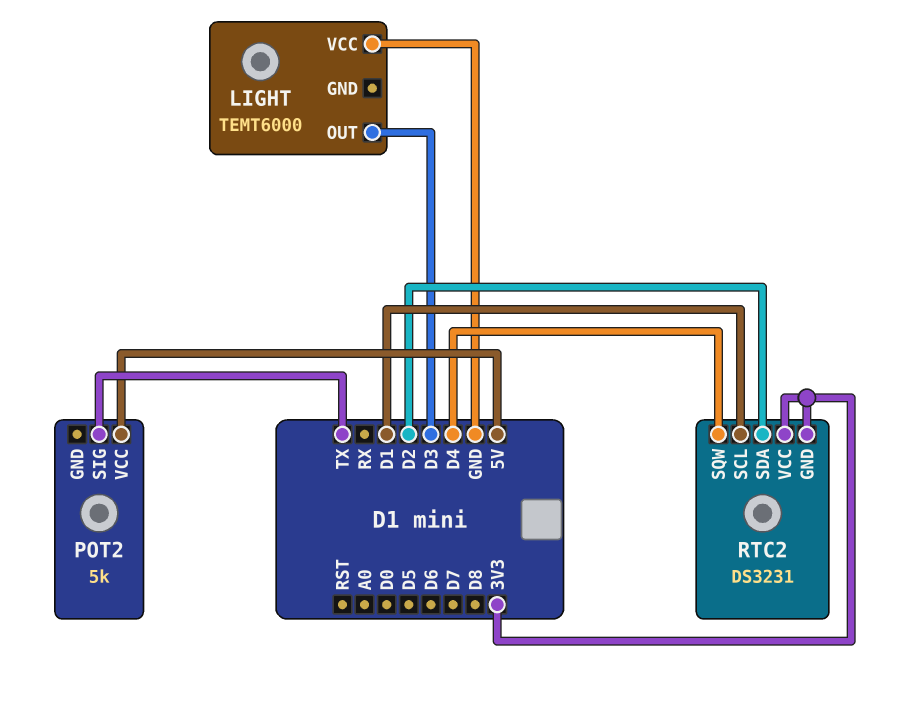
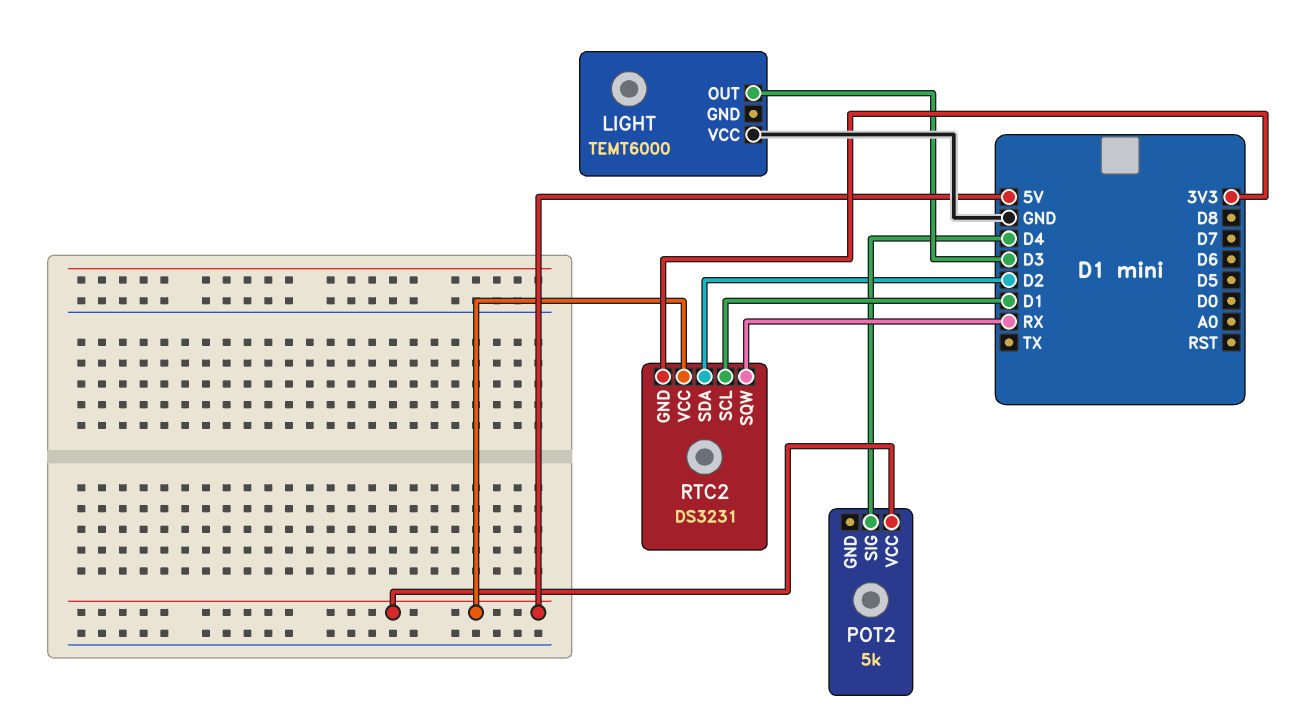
POT2 pin SIG: TX -> D4
RTC2 pin SQW: D4 -> RX
RTC2 pin VCC: 3V3 -> 5V

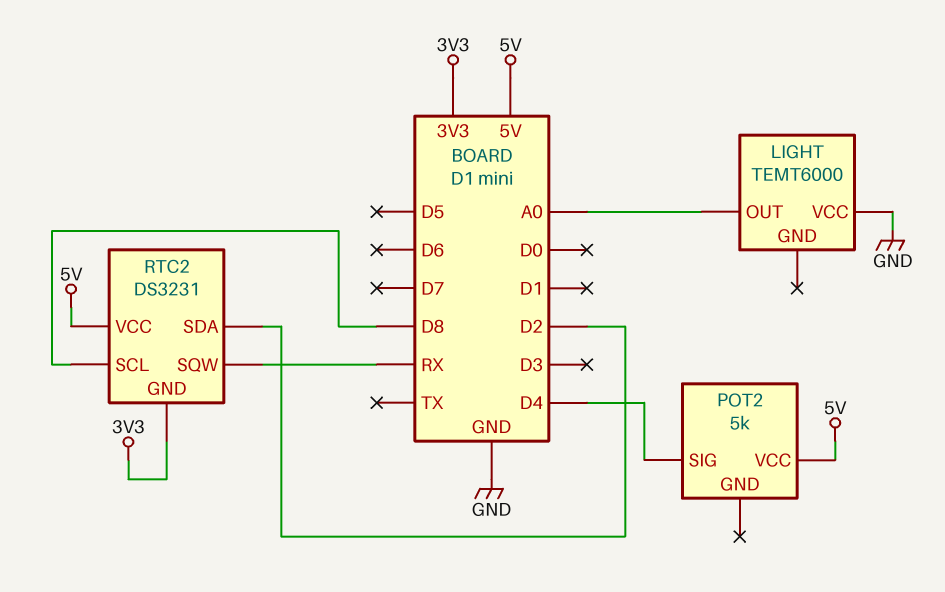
LIGHT pin OUT: D3 -> A0
RTC2 pin SCL: D1 -> D8

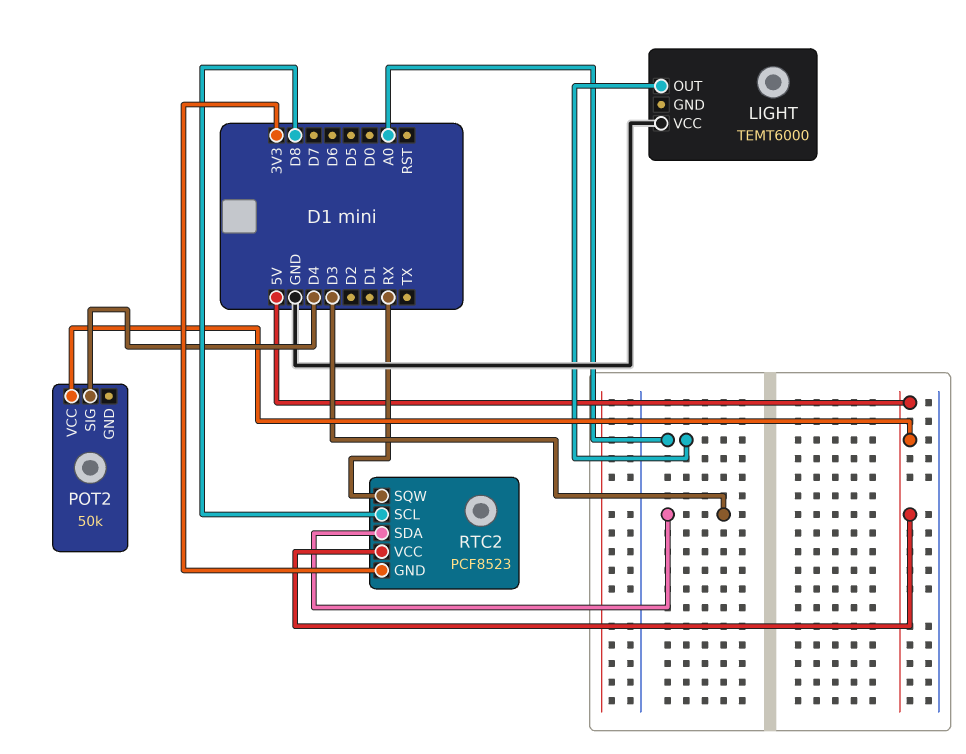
POT2: 5k -> 50k
RTC2: DS3231 -> PCF8523
RTC2 pin SDA: D2 -> D3

